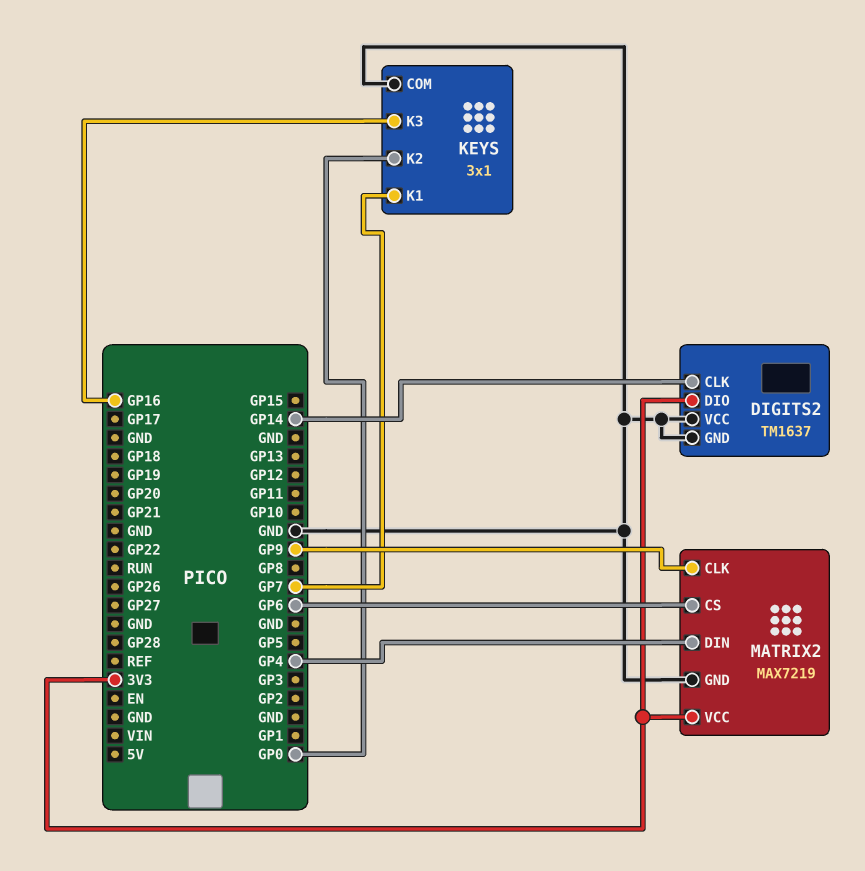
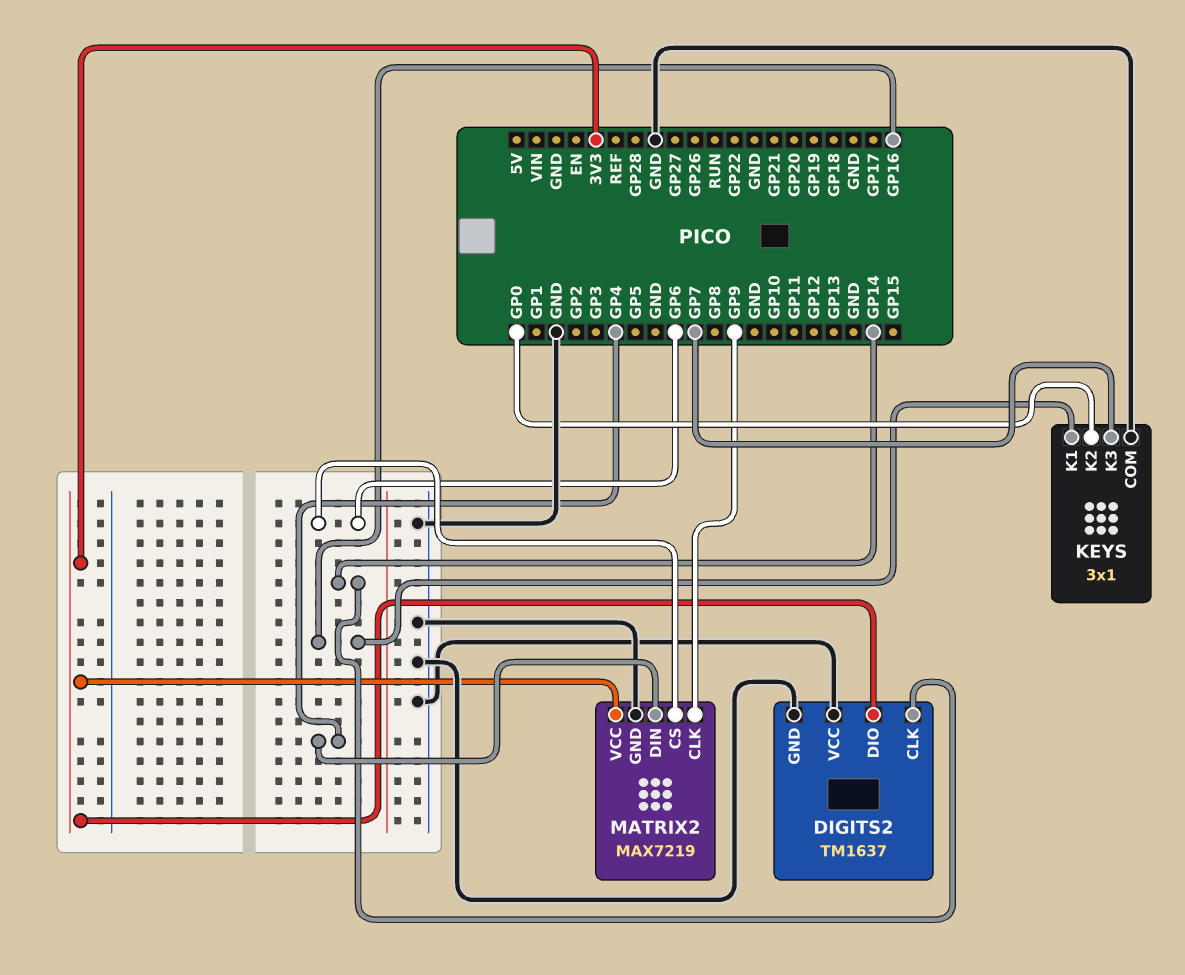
KEYS pin K1: GP7 -> GP16
KEYS pin K3: GP16 -> GP7

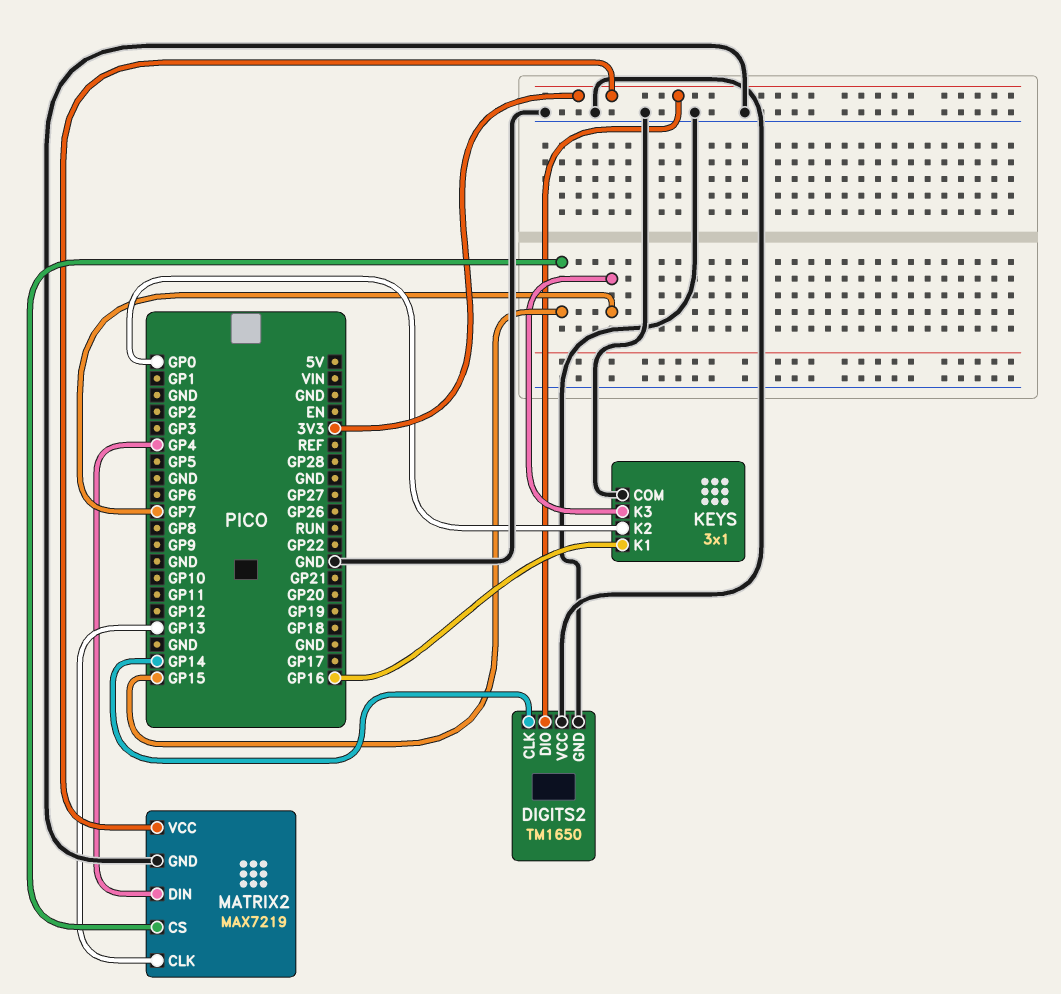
DIGITS2: TM1637 -> TM1650
MATRIX2 pin CLK: GP9 -> GP13
MATRIX2 pin CS: GP6 -> GP15

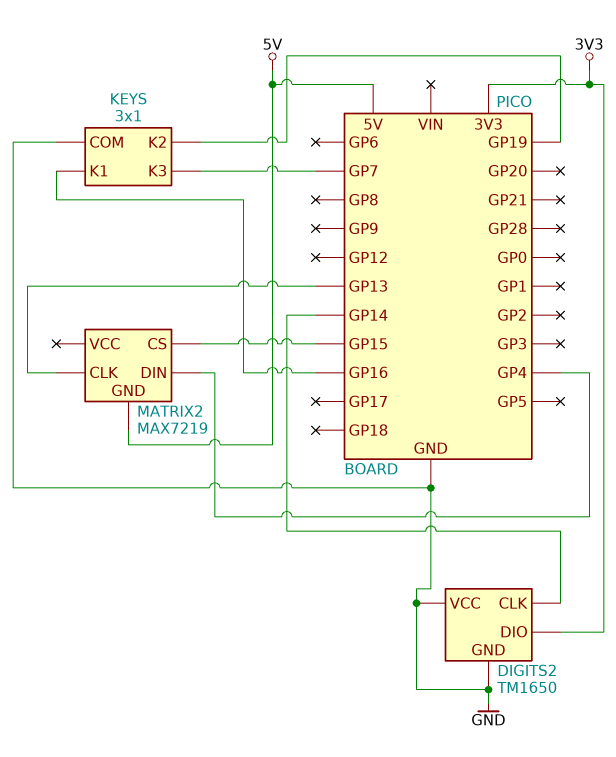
KEYS pin K2: GP0 -> GP19
MATRIX2 pin GND: GND -> 5V
MATRIX2 pin VCC: 3V3 -> none

